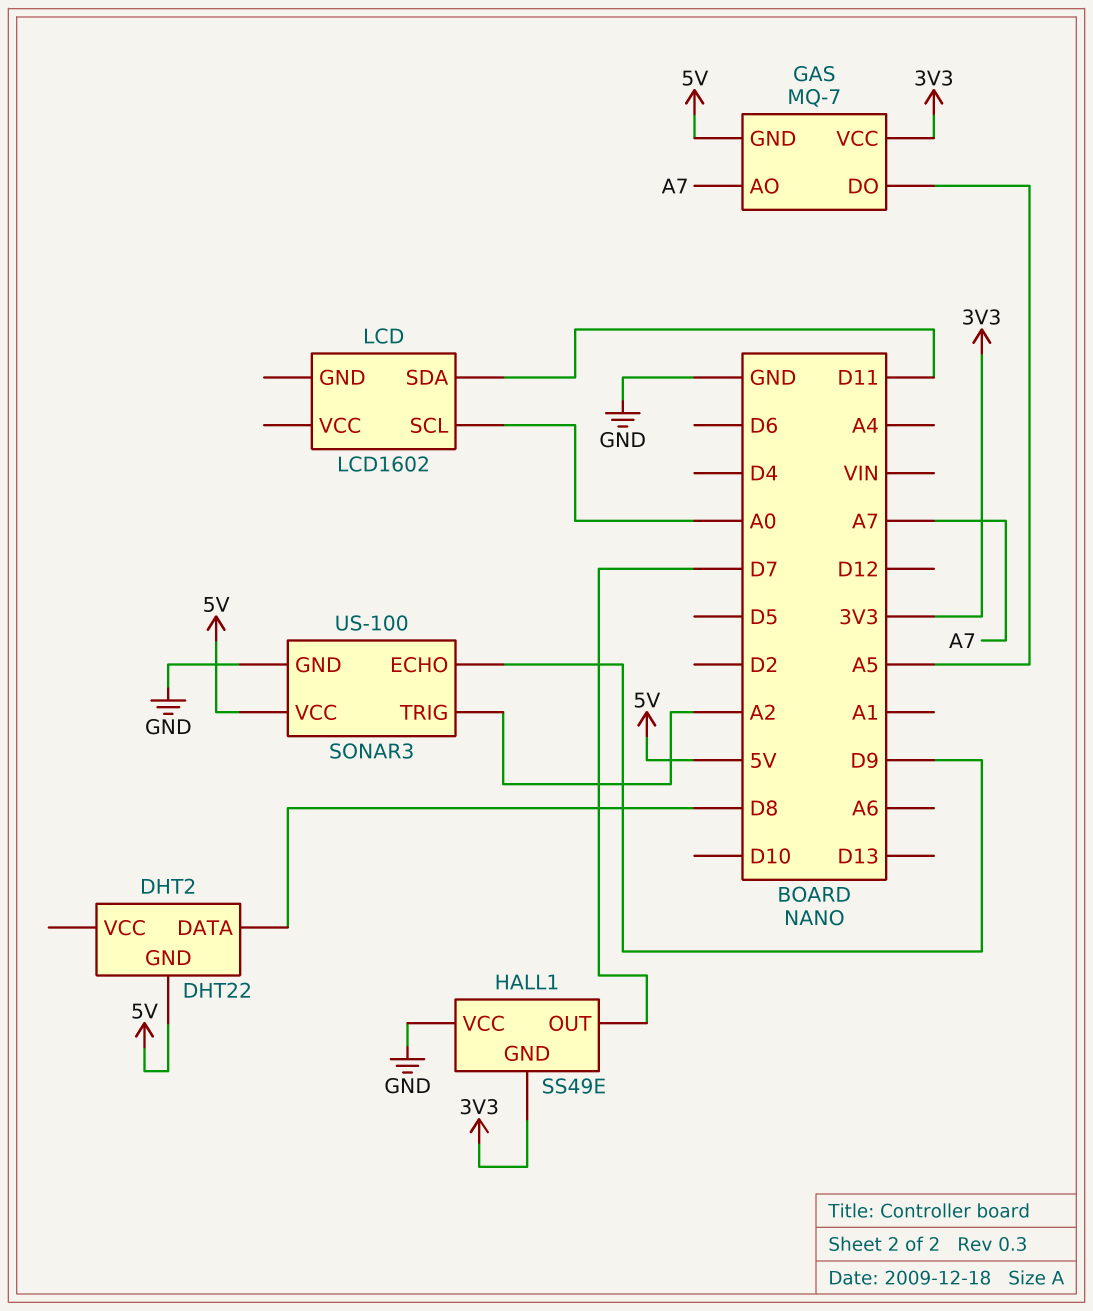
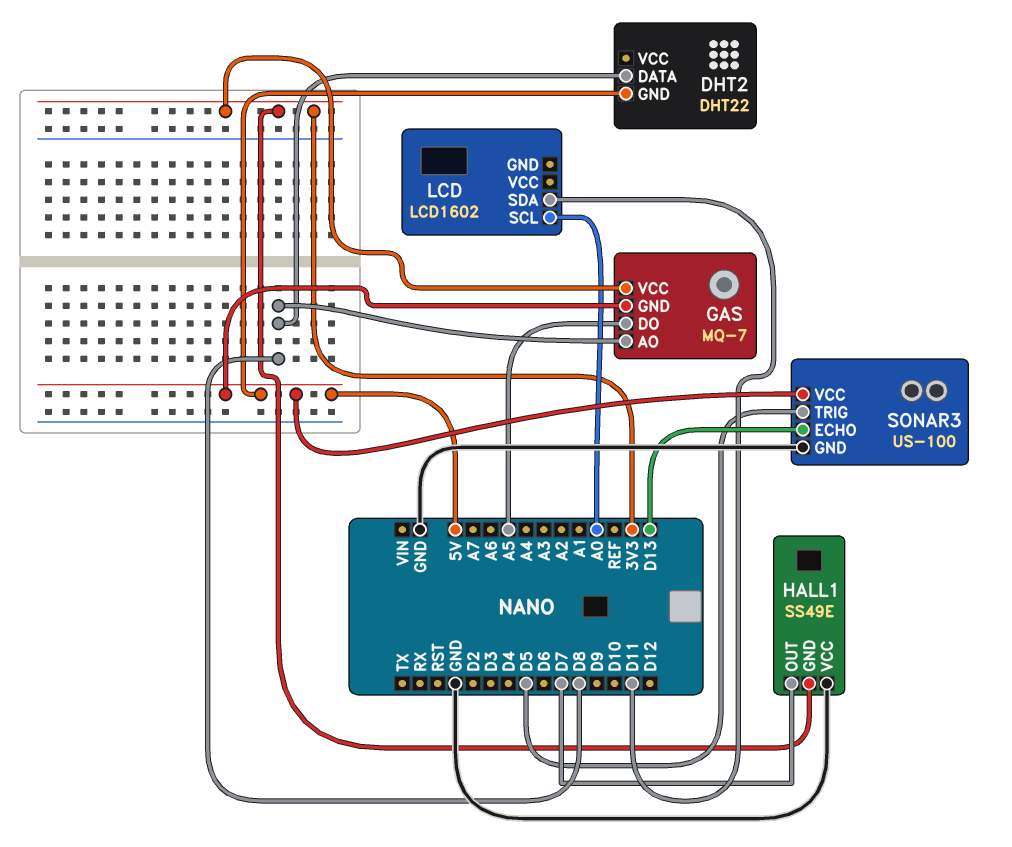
GAS pin AO: A7 -> D8
SONAR3 pin ECHO: D9 -> D13
SONAR3 pin TRIG: A2 -> D5

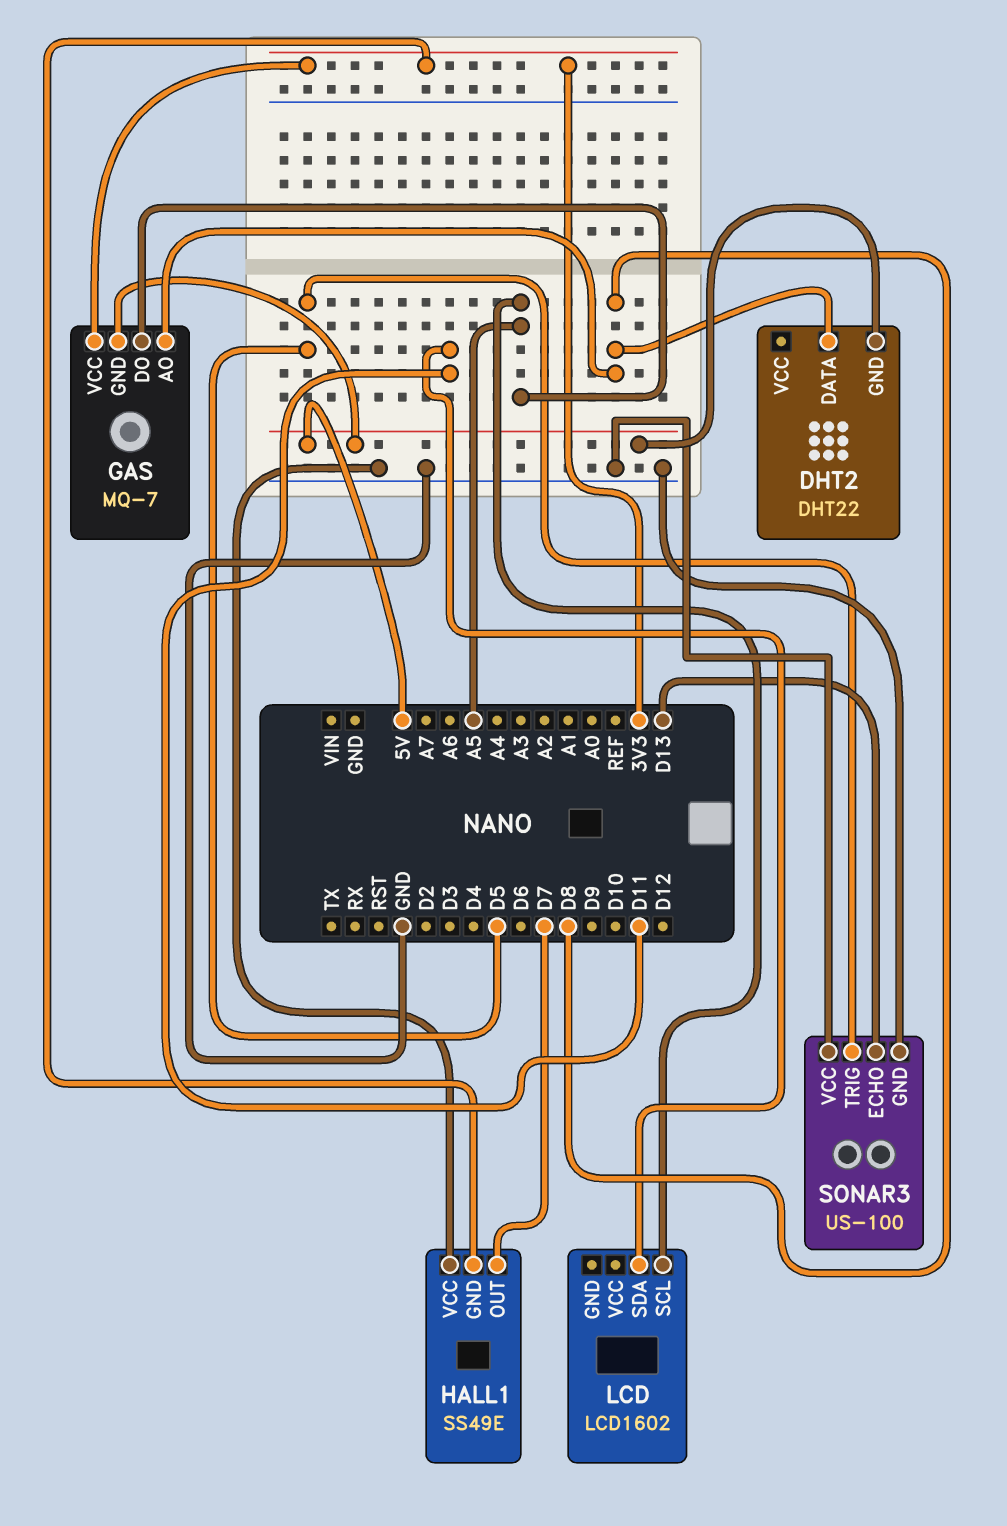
LCD pin SCL: A0 -> A5
SONAR3 pin VCC: 5V -> GND

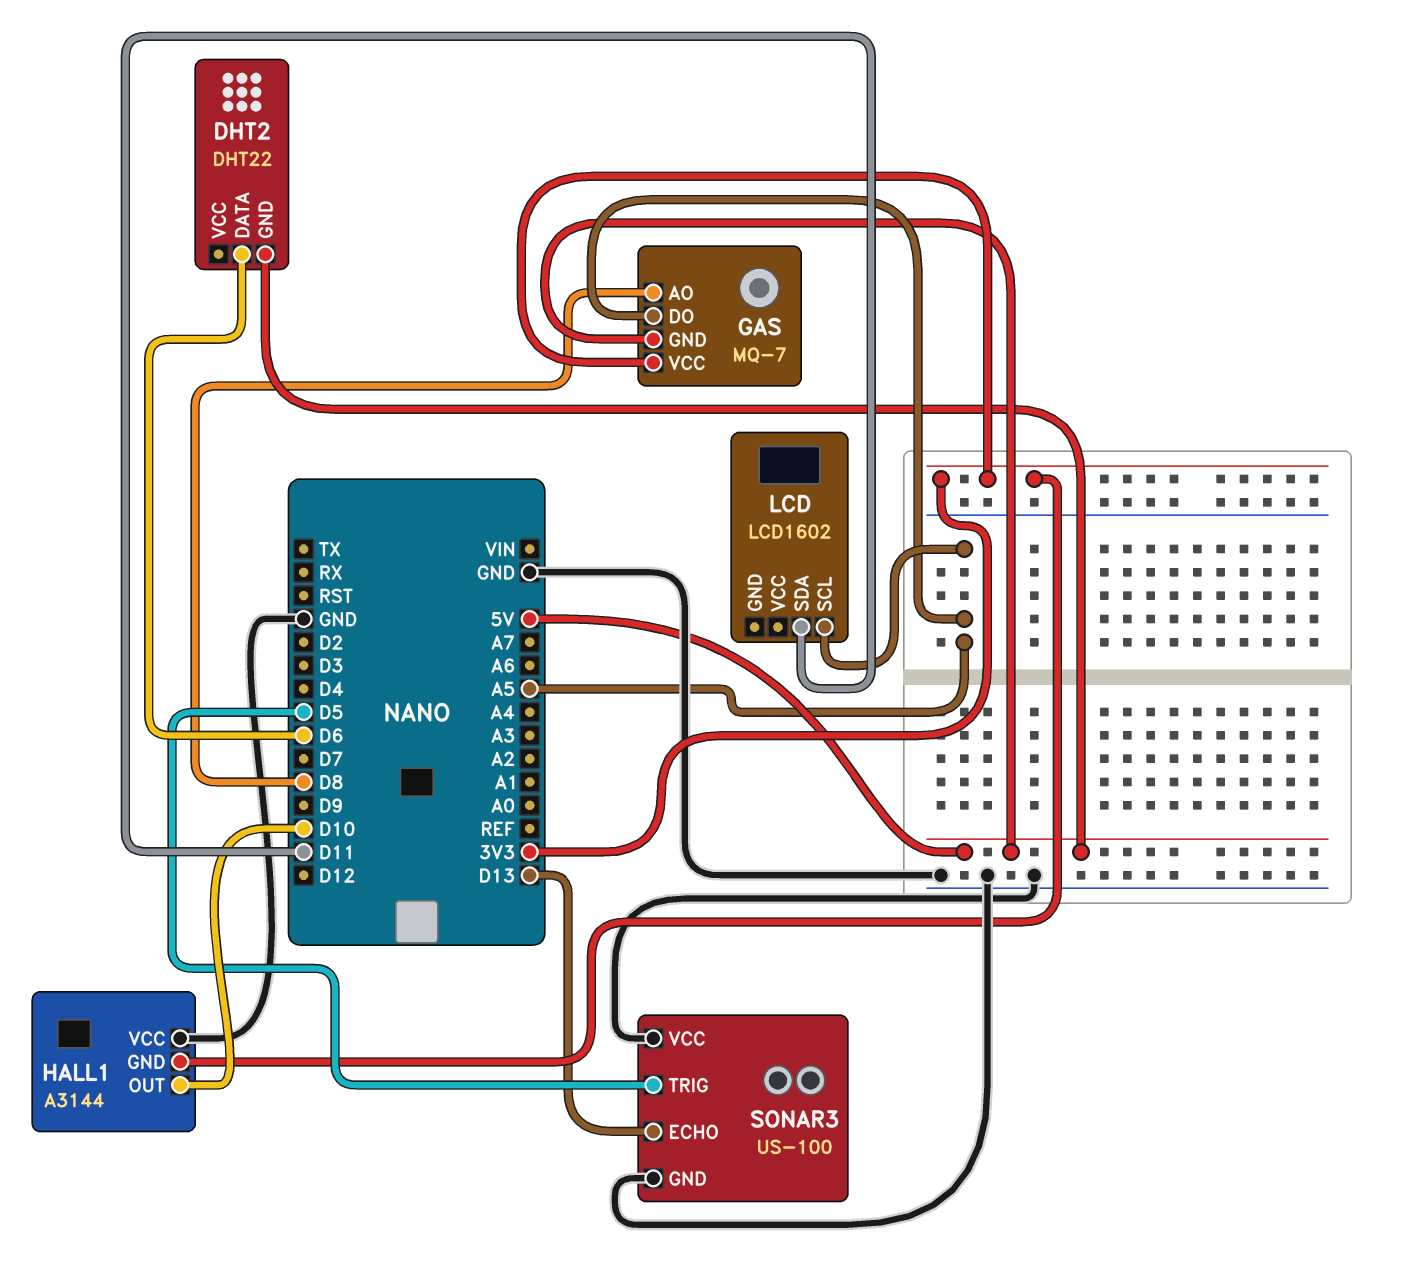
DHT2 pin DATA: D8 -> D6
HALL1: SS49E -> A3144
HALL1 pin OUT: D7 -> D10

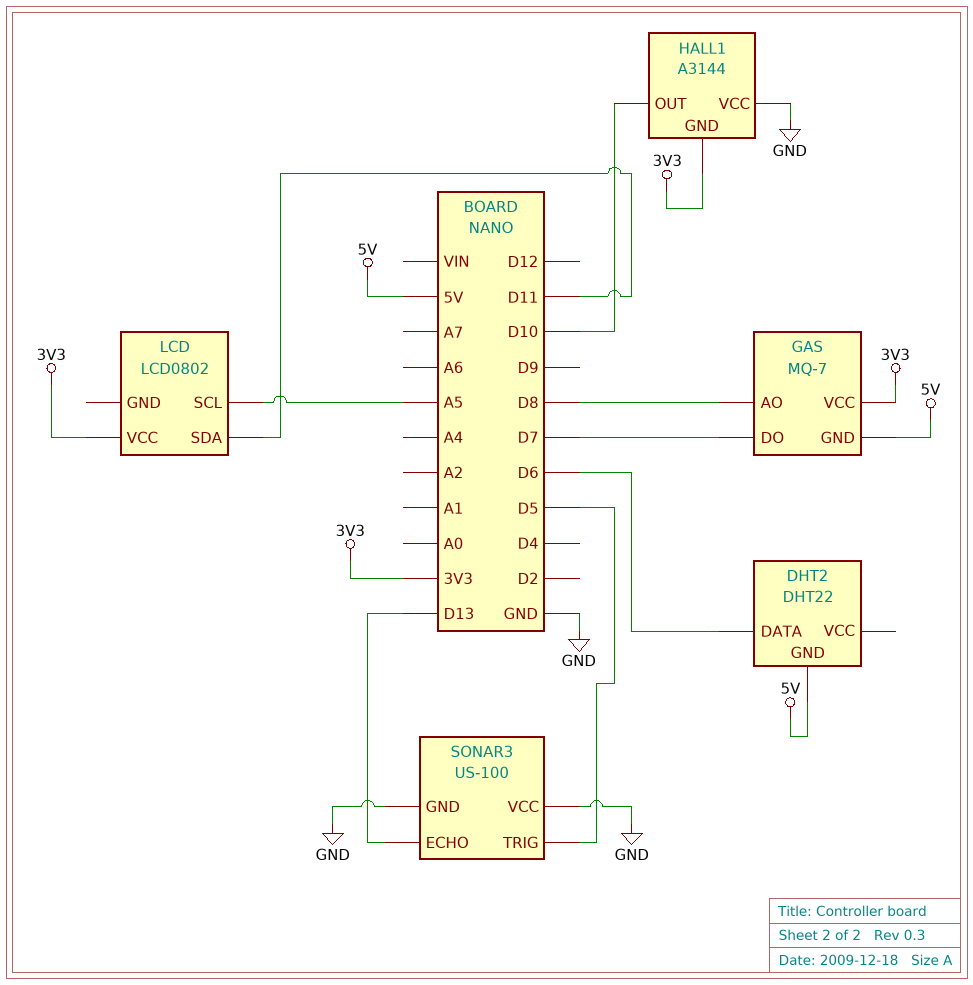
GAS pin DO: A5 -> D7
LCD: LCD1602 -> LCD0802
LCD pin VCC: none -> 3V3

